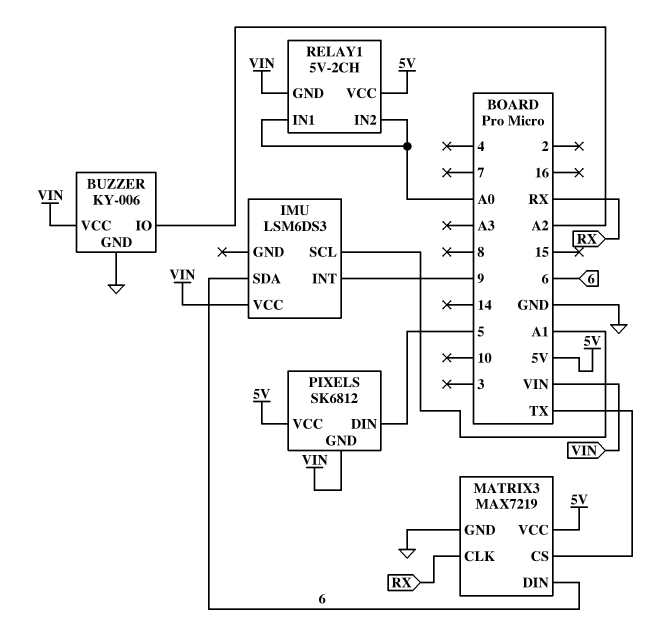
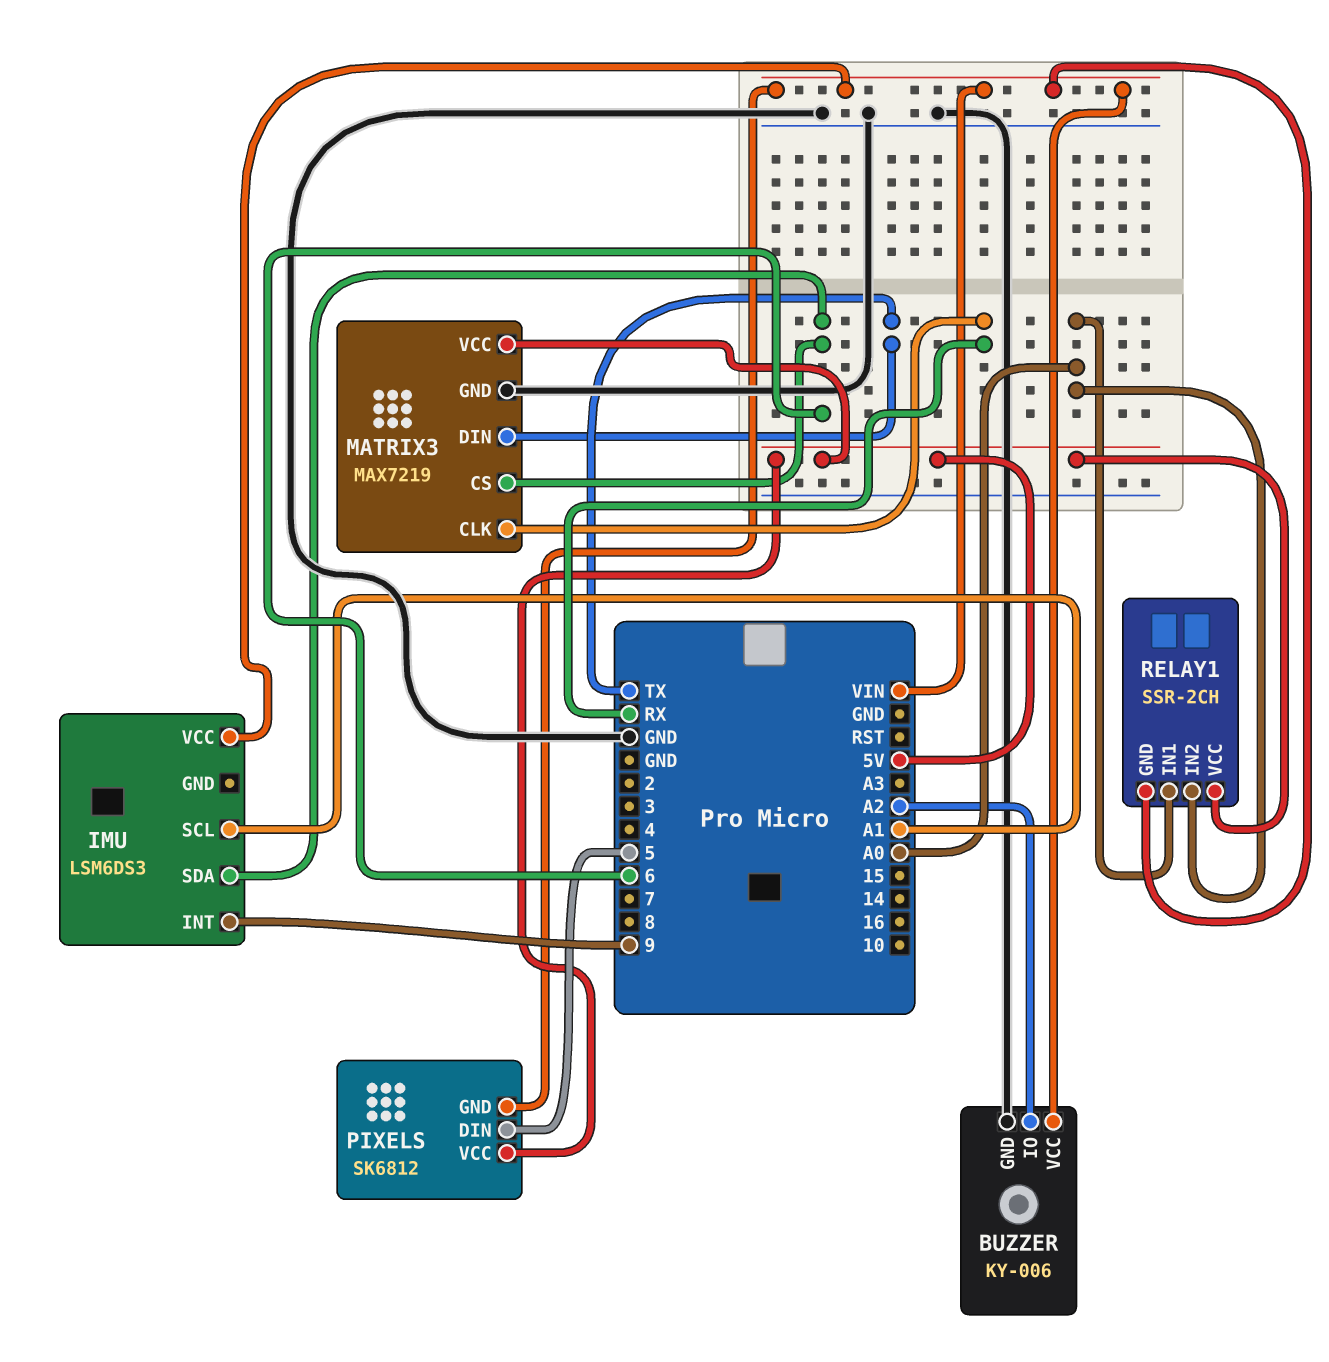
MATRIX3 pin CS: TX -> 6
MATRIX3 pin DIN: 6 -> TX
RELAY1: 5V-2CH -> SSR-2CH

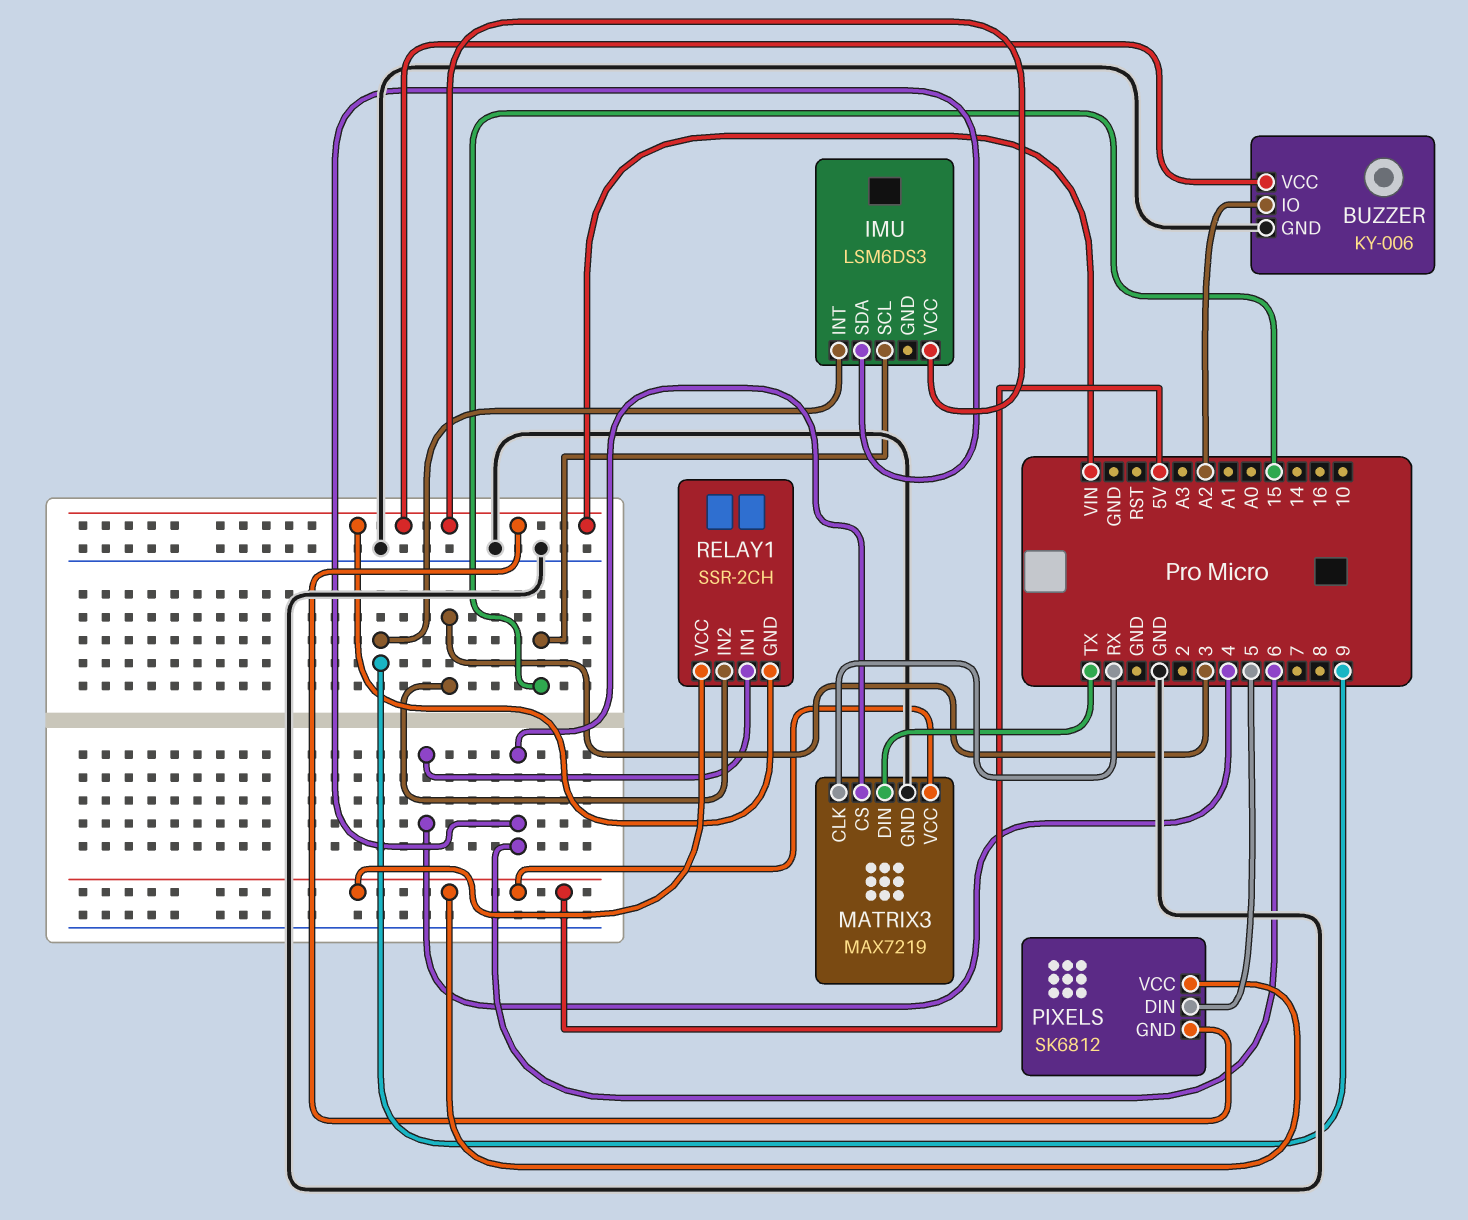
IMU pin SCL: A1 -> 15
RELAY1 pin IN1: A0 -> 4
RELAY1 pin IN2: A0 -> 3

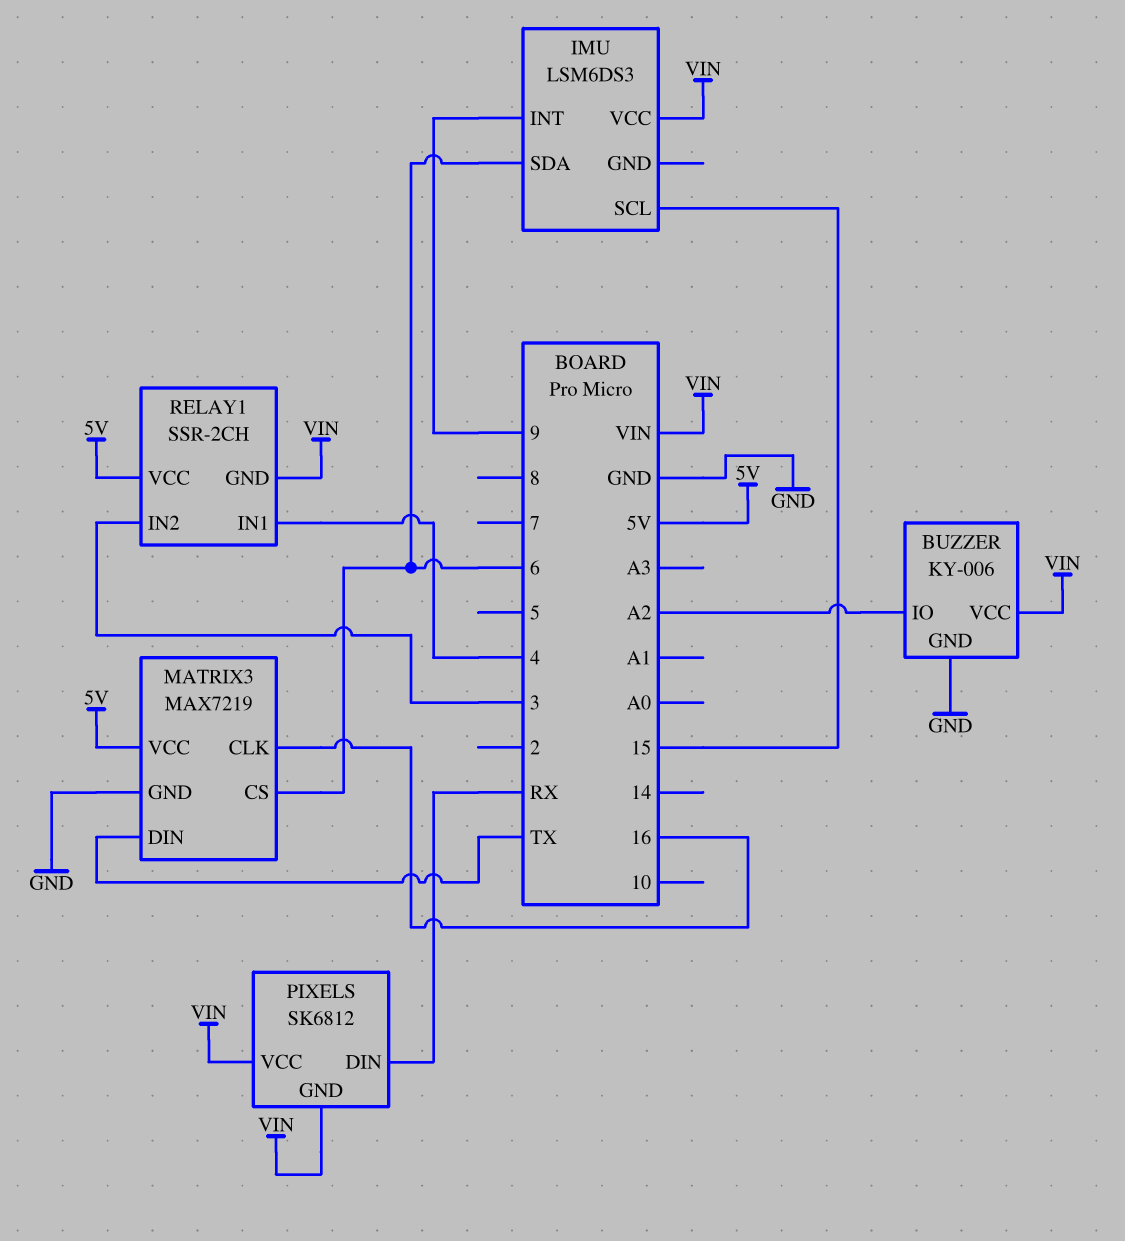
MATRIX3 pin CLK: RX -> 16
PIXELS pin DIN: 5 -> RX
PIXELS pin VCC: 5V -> VIN

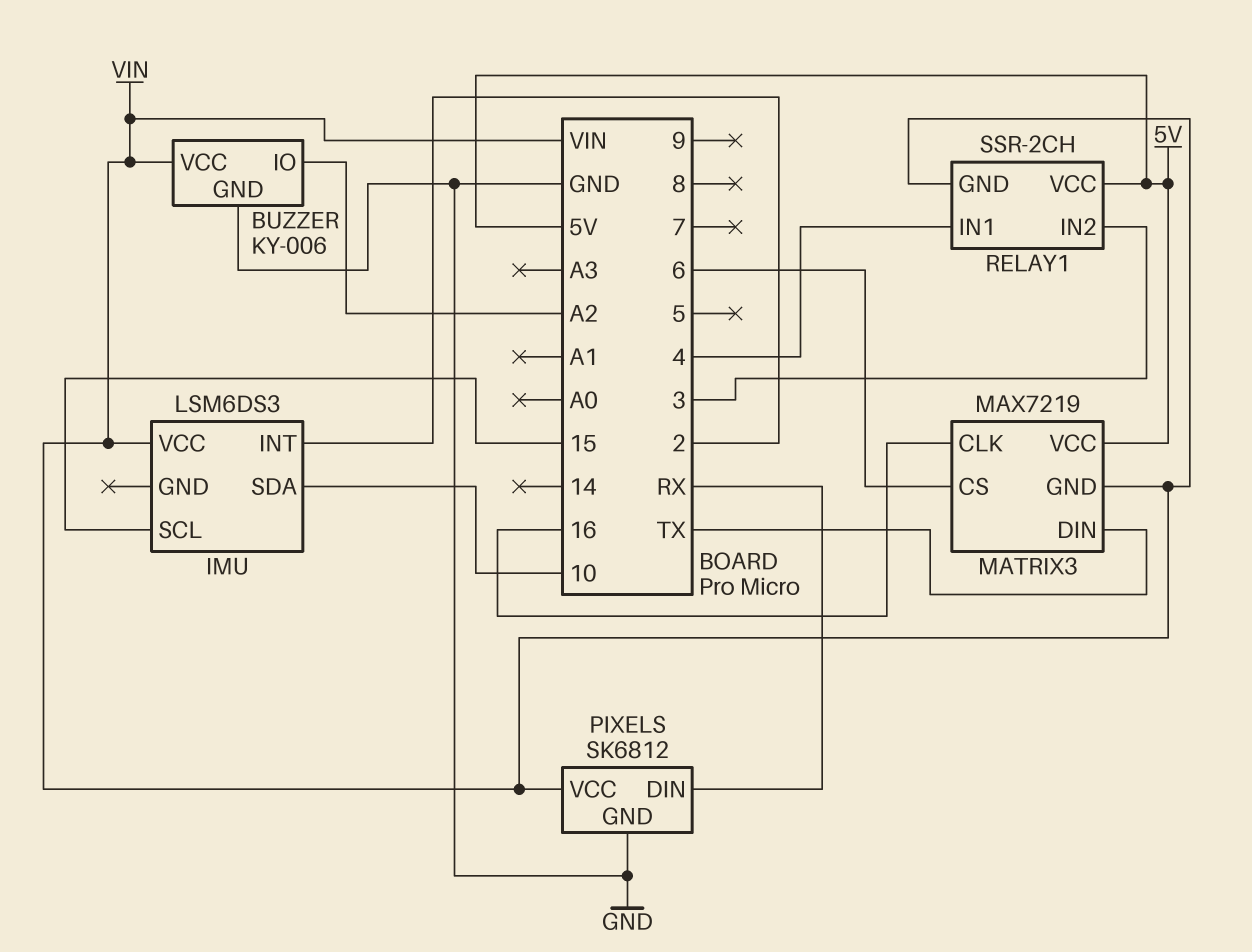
IMU pin INT: 9 -> 2
IMU pin SDA: 6 -> 10
MATRIX3 pin GND: GND -> VIN
PIXELS pin GND: VIN -> GND

